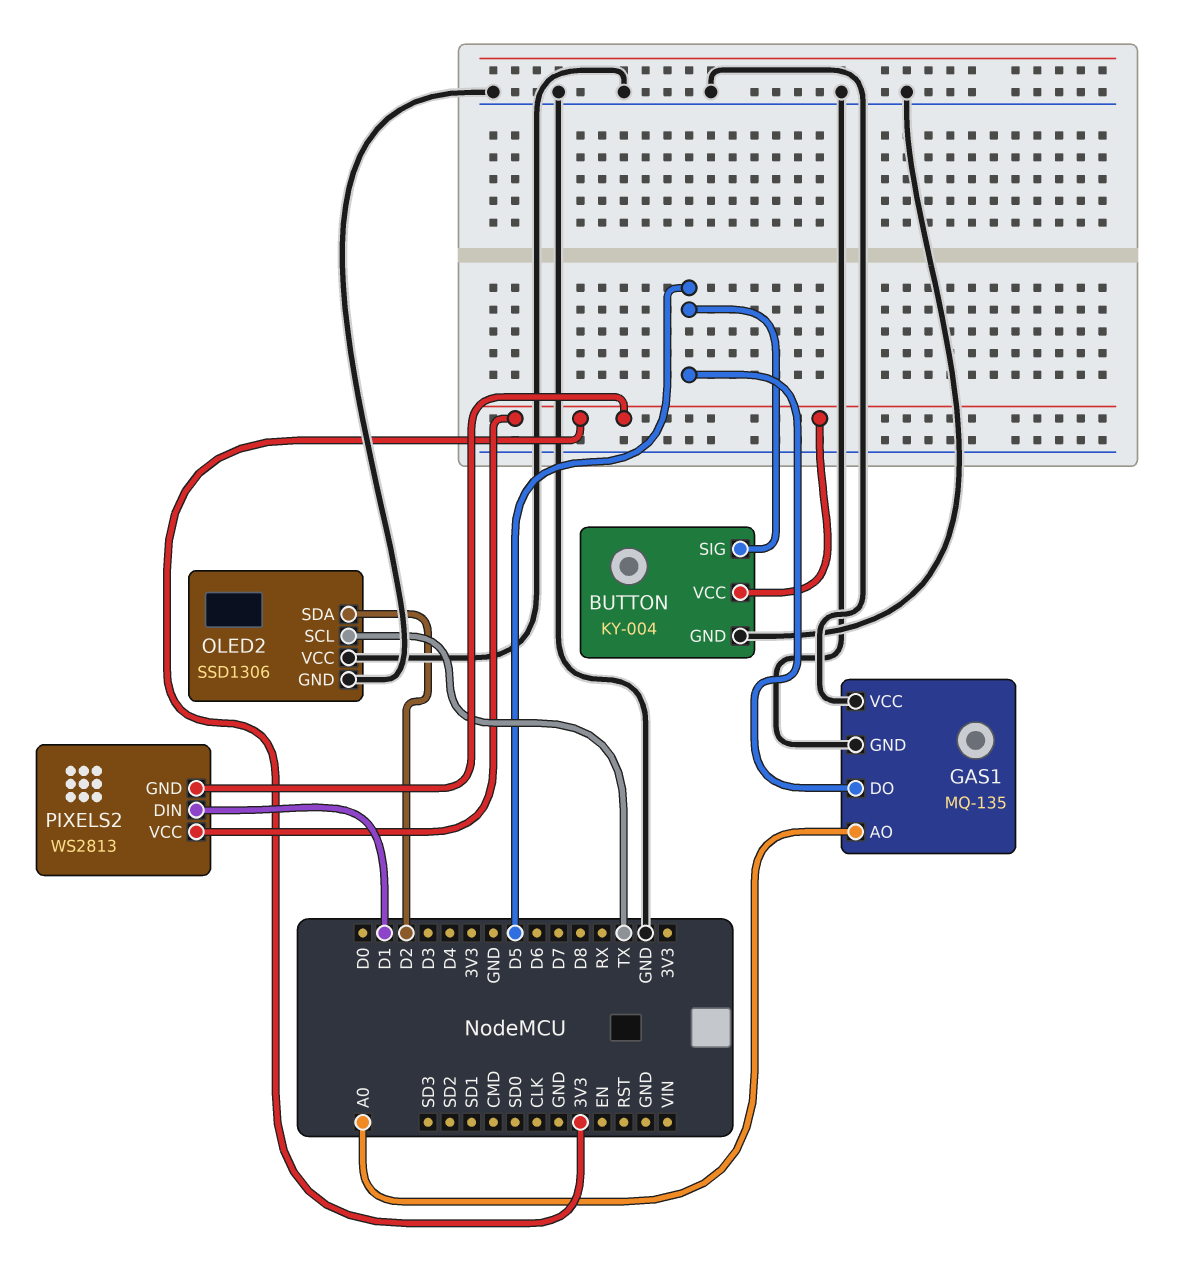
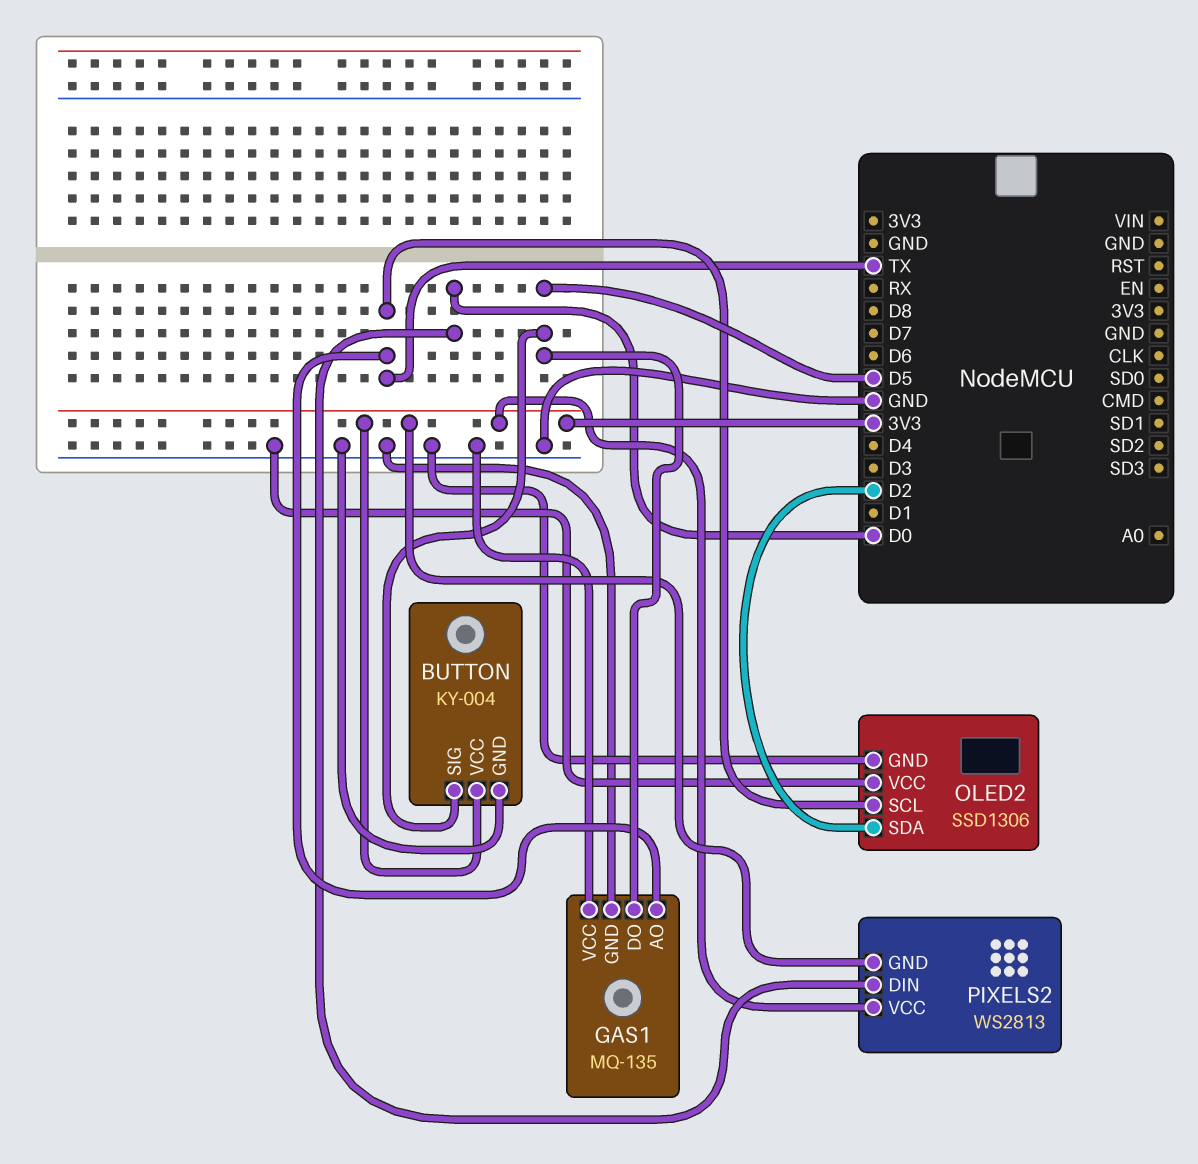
GAS1 pin AO: A0 -> TX
PIXELS2 pin DIN: D1 -> D0

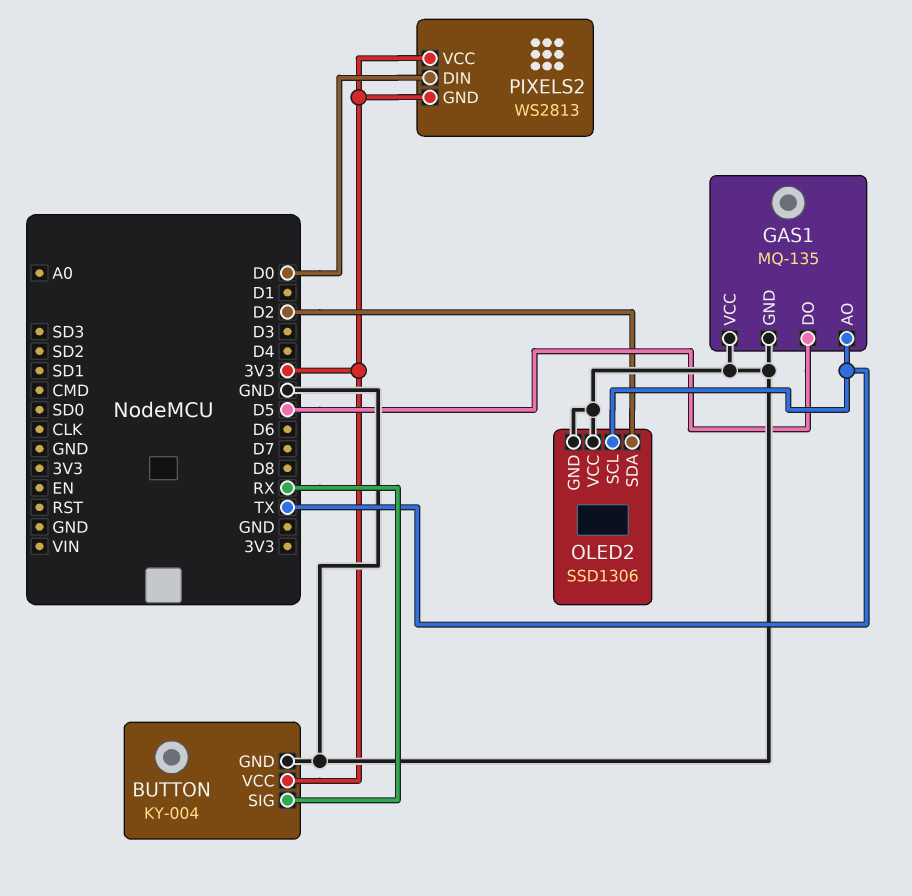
BUTTON pin SIG: D5 -> RX

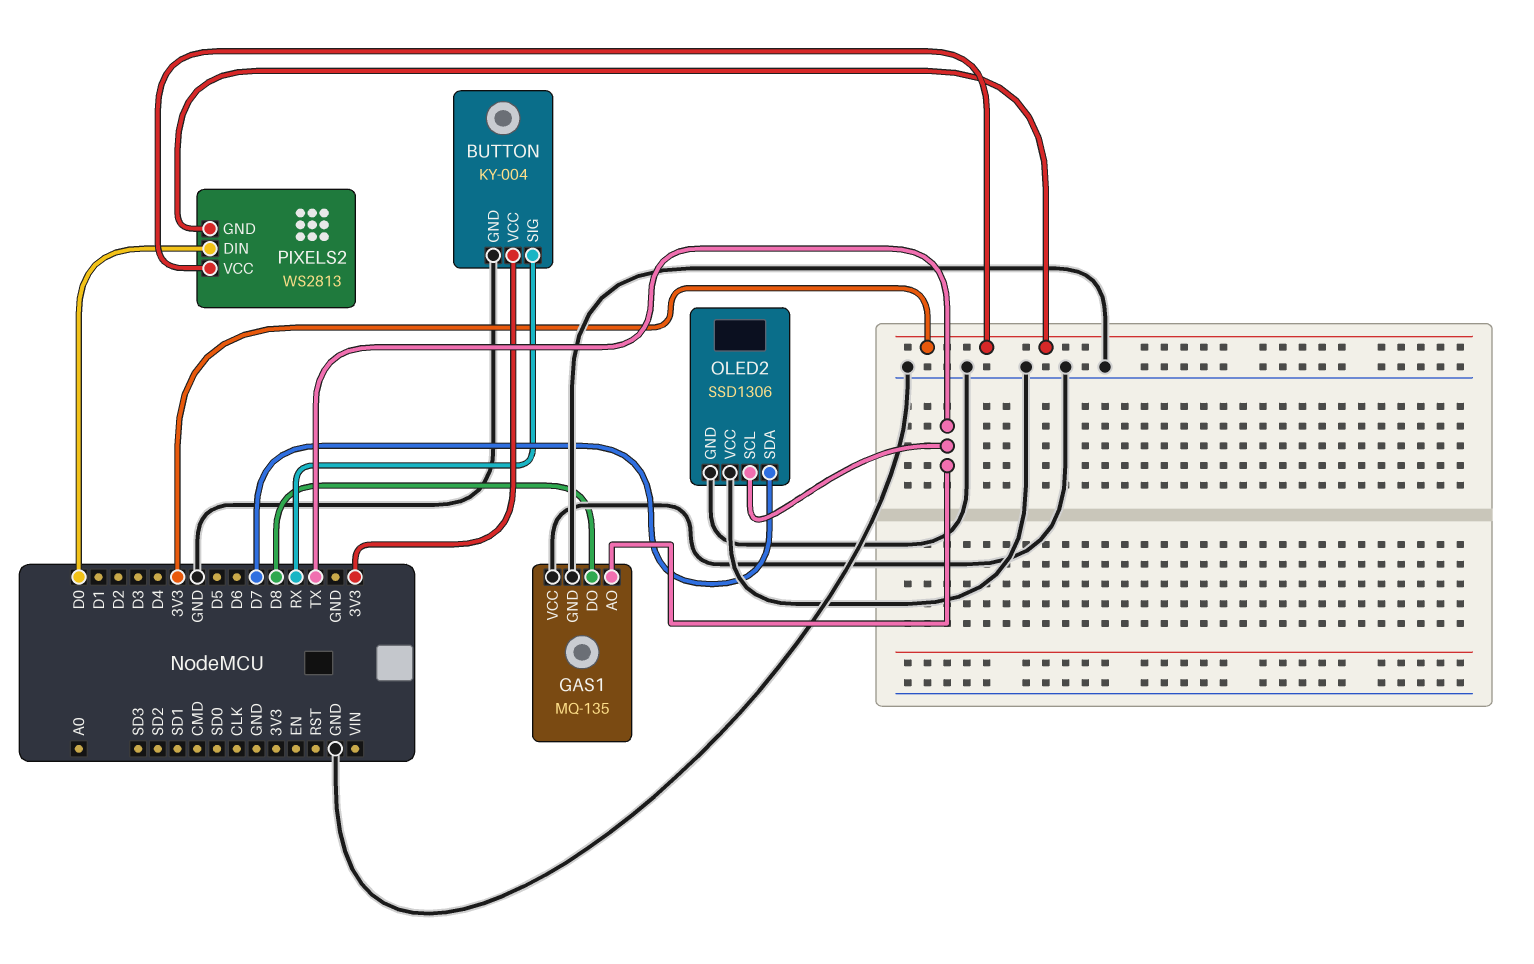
GAS1 pin DO: D5 -> D8
OLED2 pin SDA: D2 -> D7

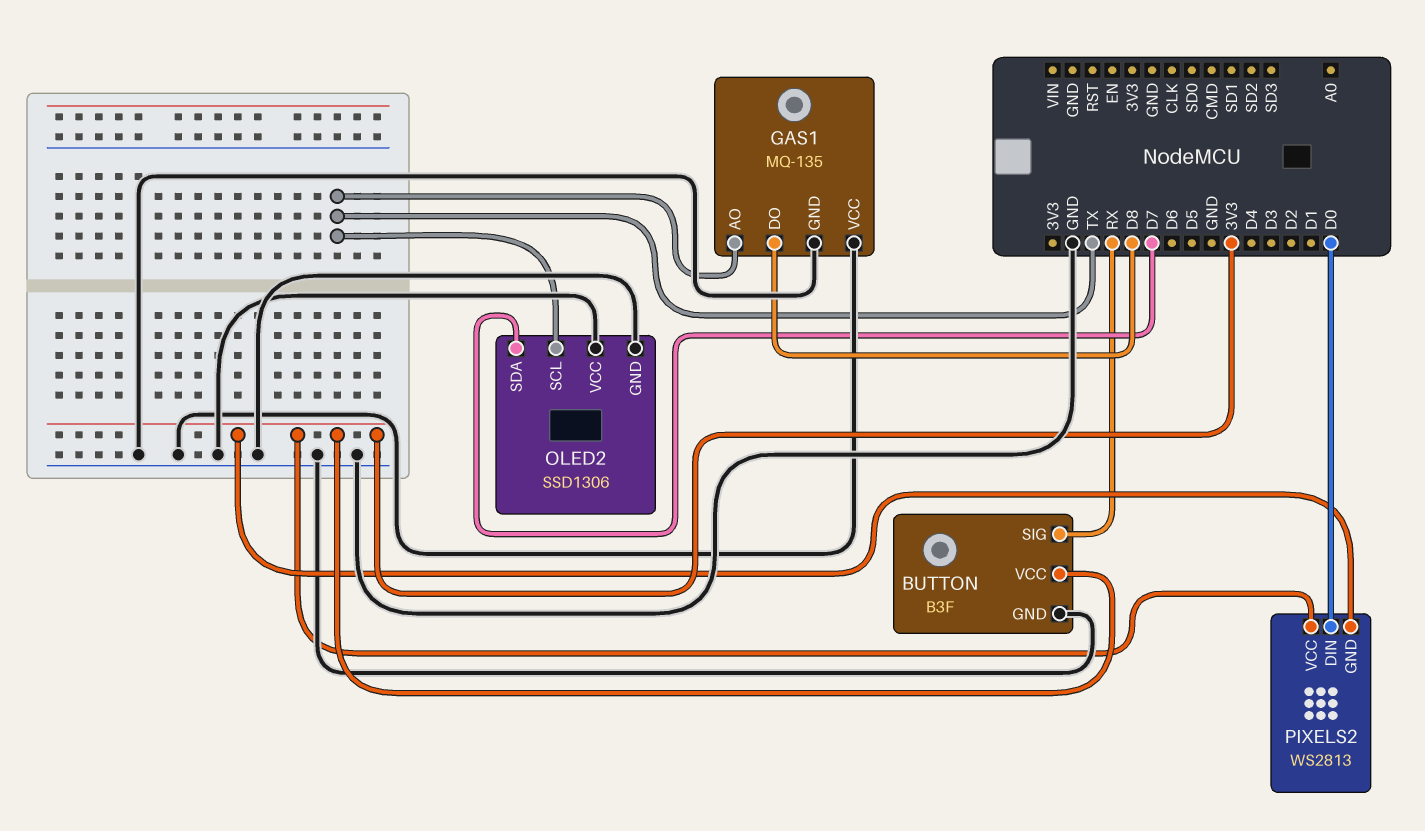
BUTTON: KY-004 -> B3F

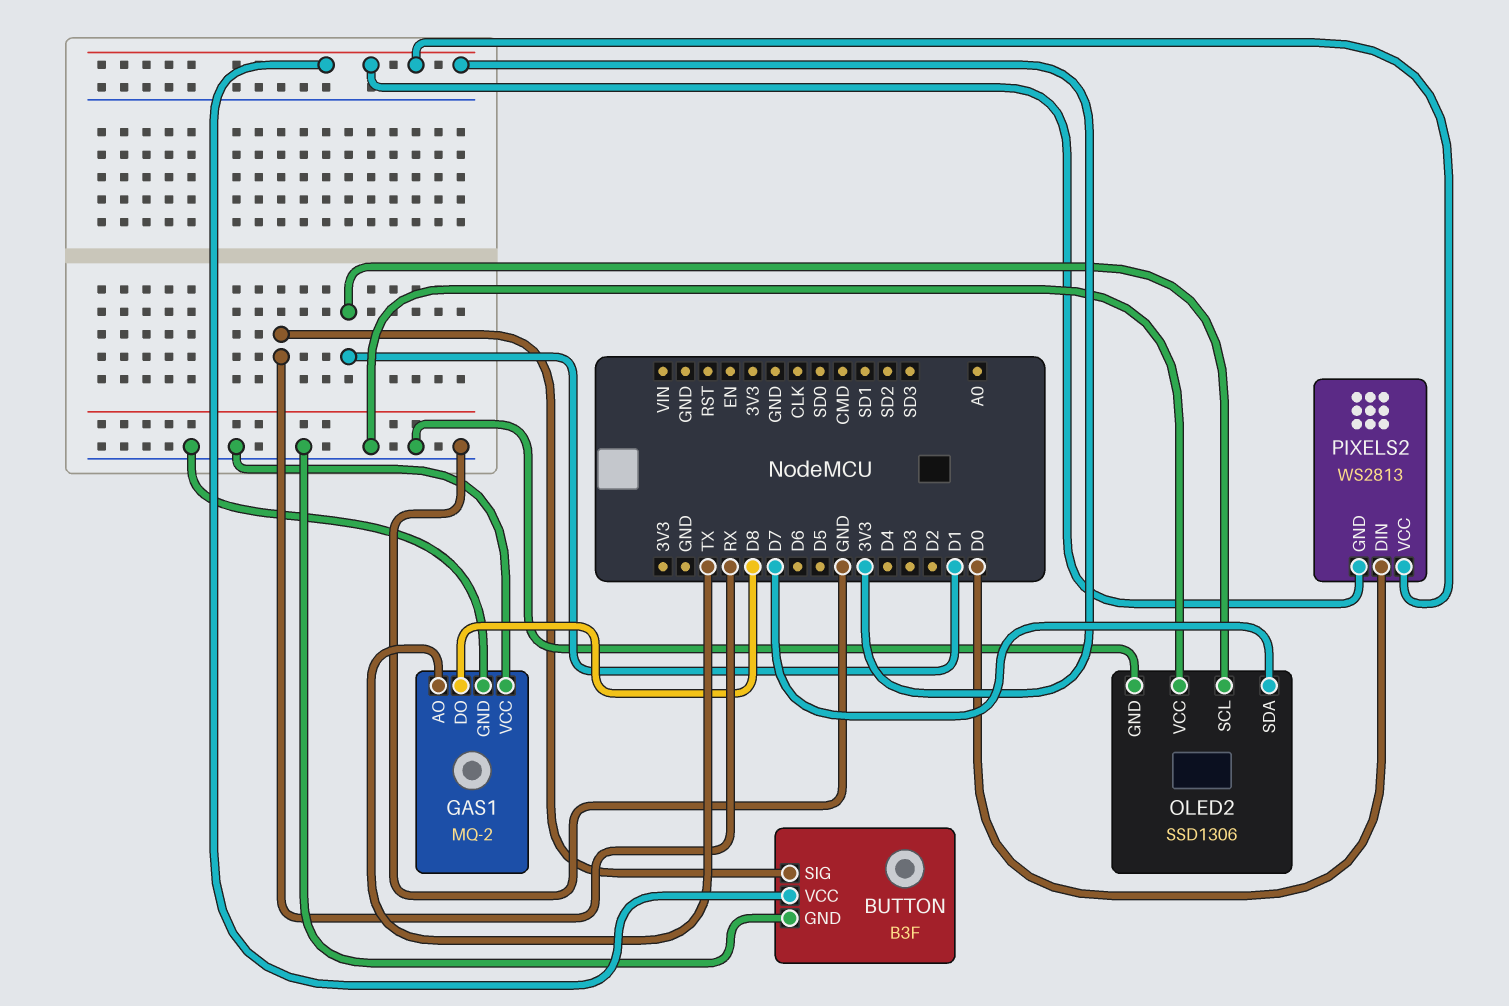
GAS1: MQ-135 -> MQ-2
OLED2 pin SCL: TX -> D1

